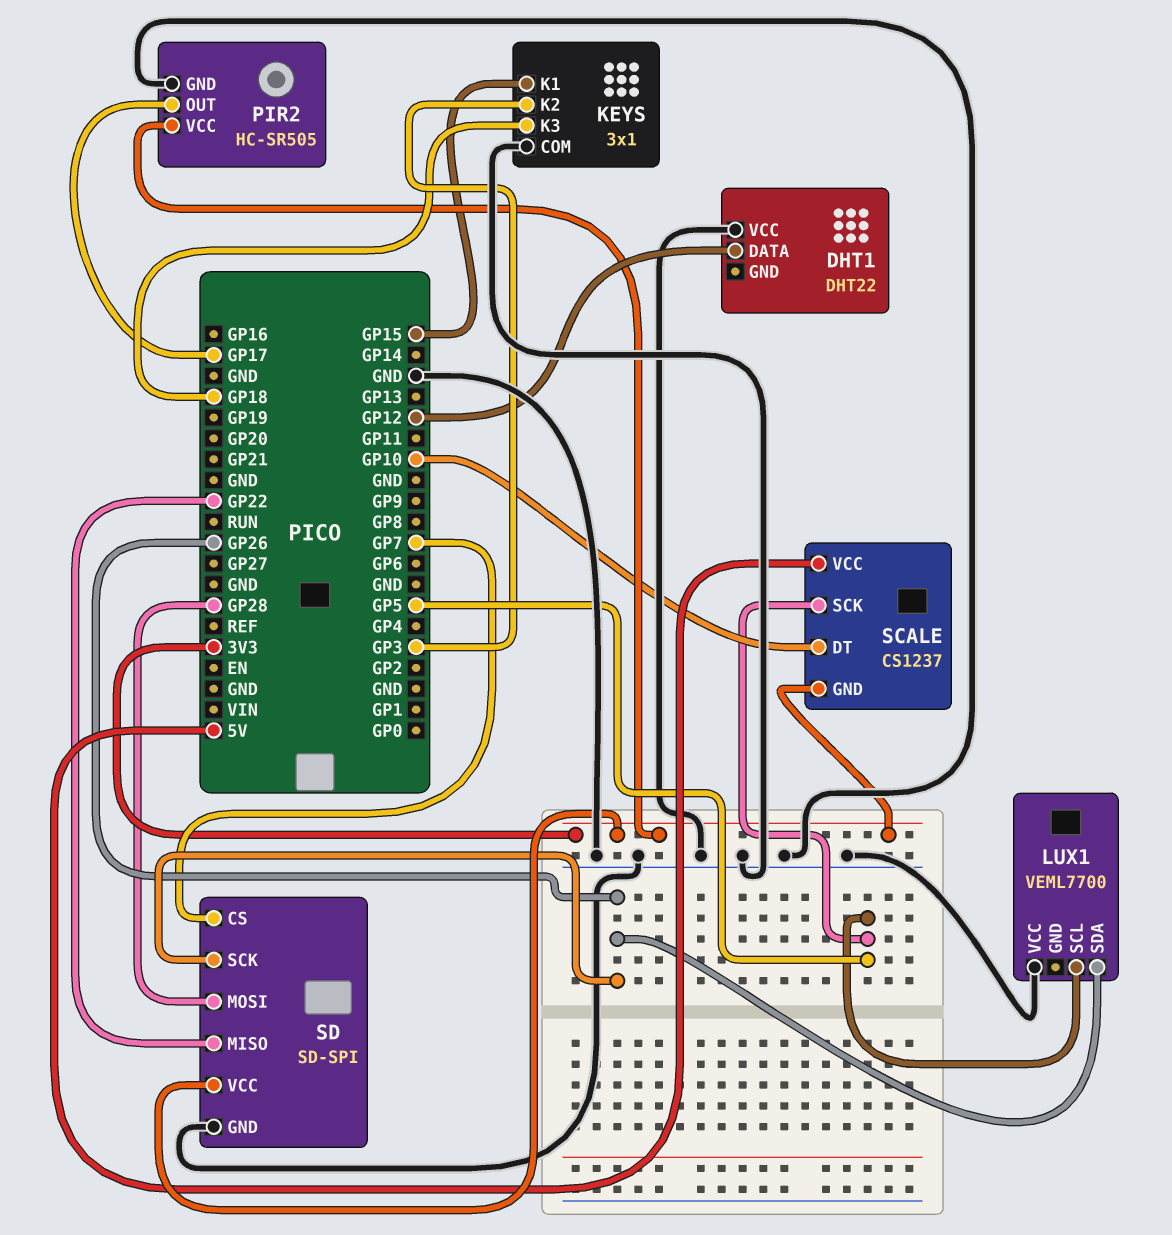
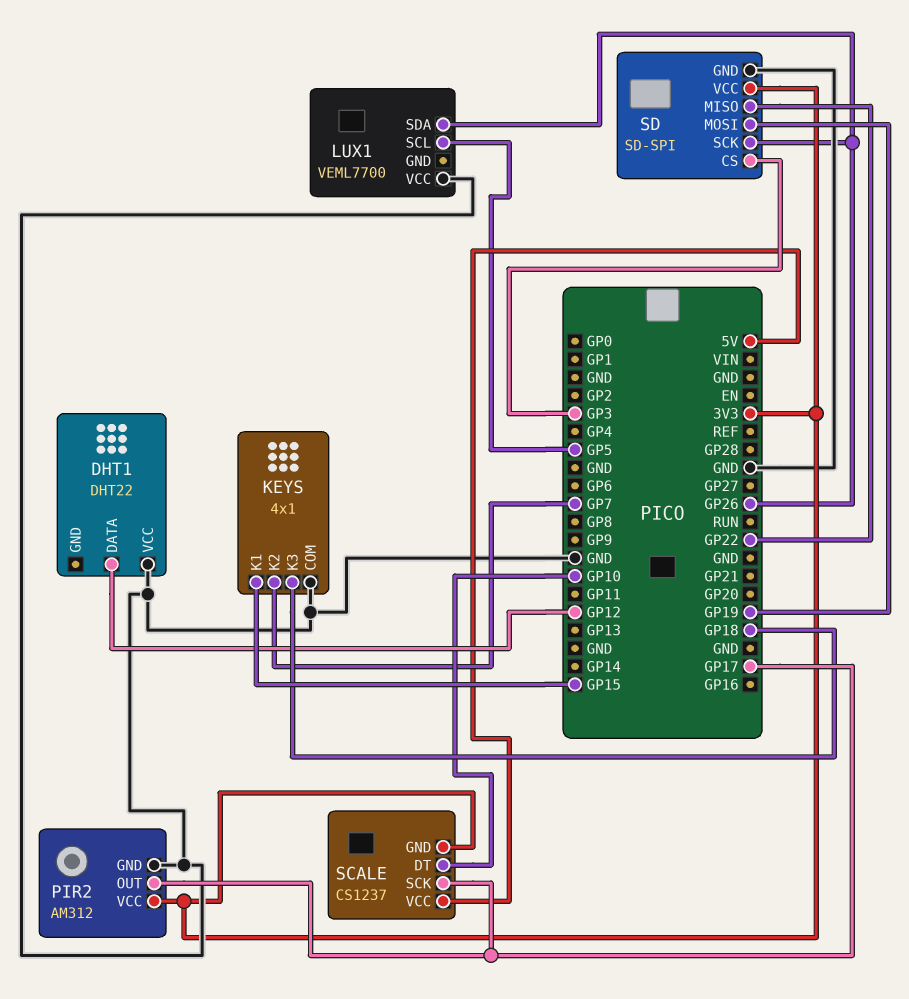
KEYS: 3x1 -> 4x1
KEYS pin K2: GP3 -> GP7
PIR2: HC-SR505 -> AM312
SCALE pin SCK: GP5 -> GP17
SD pin CS: GP7 -> GP3
SD pin MOSI: GP28 -> GP19

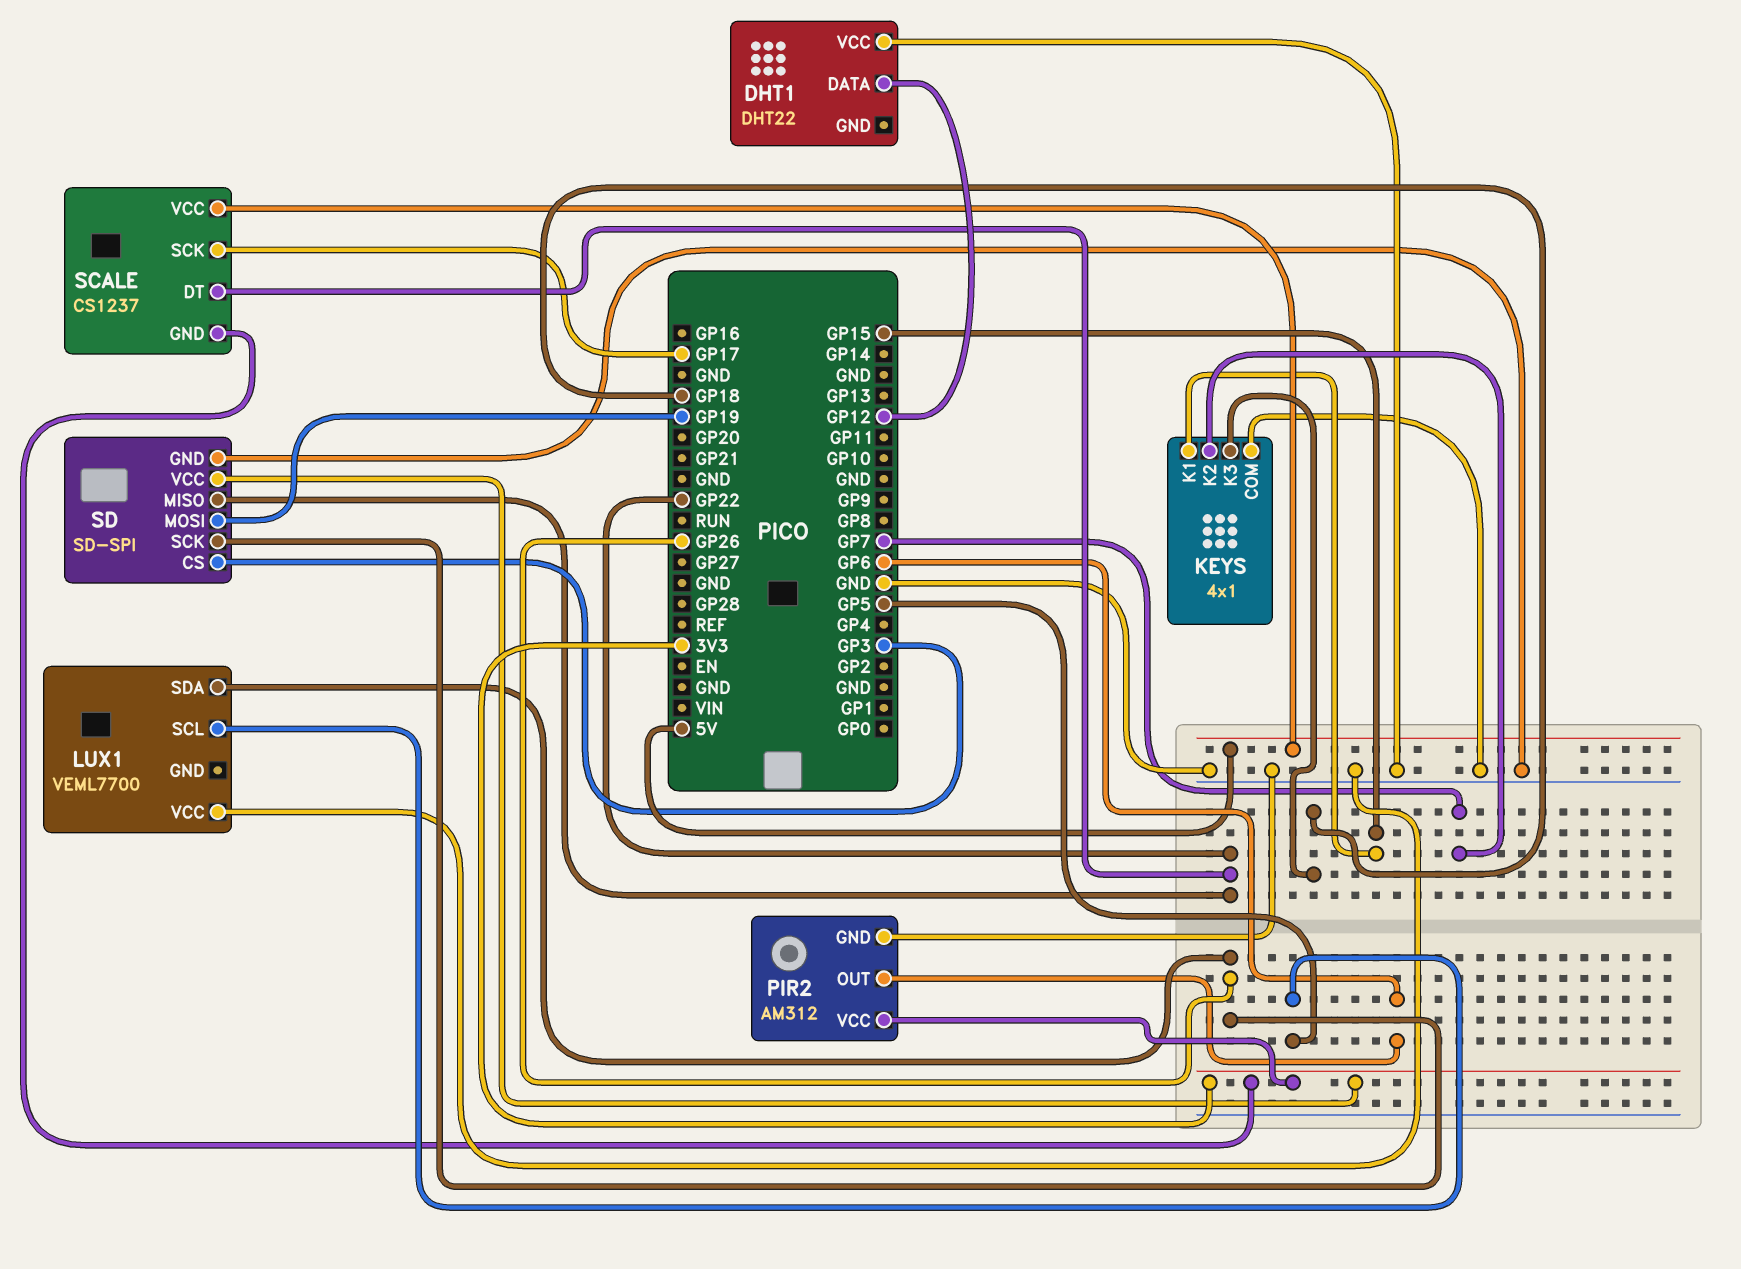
PIR2 pin OUT: GP17 -> GP6
SCALE pin DT: GP10 -> GP22

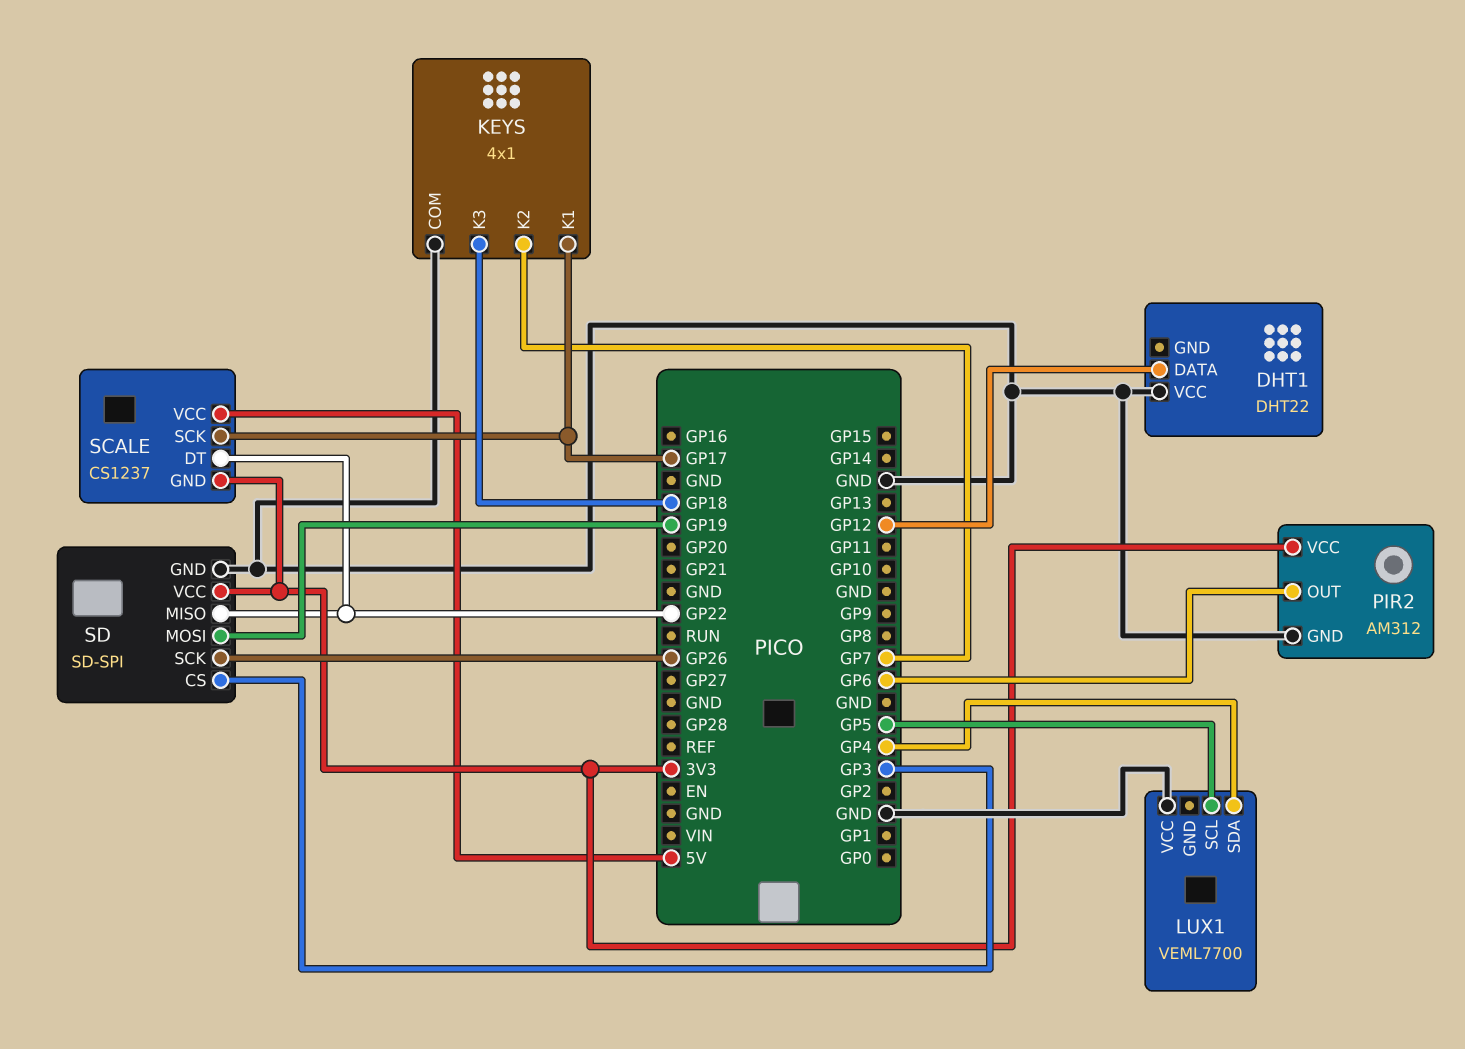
KEYS pin K1: GP15 -> GP17
LUX1 pin SDA: GP26 -> GP4

